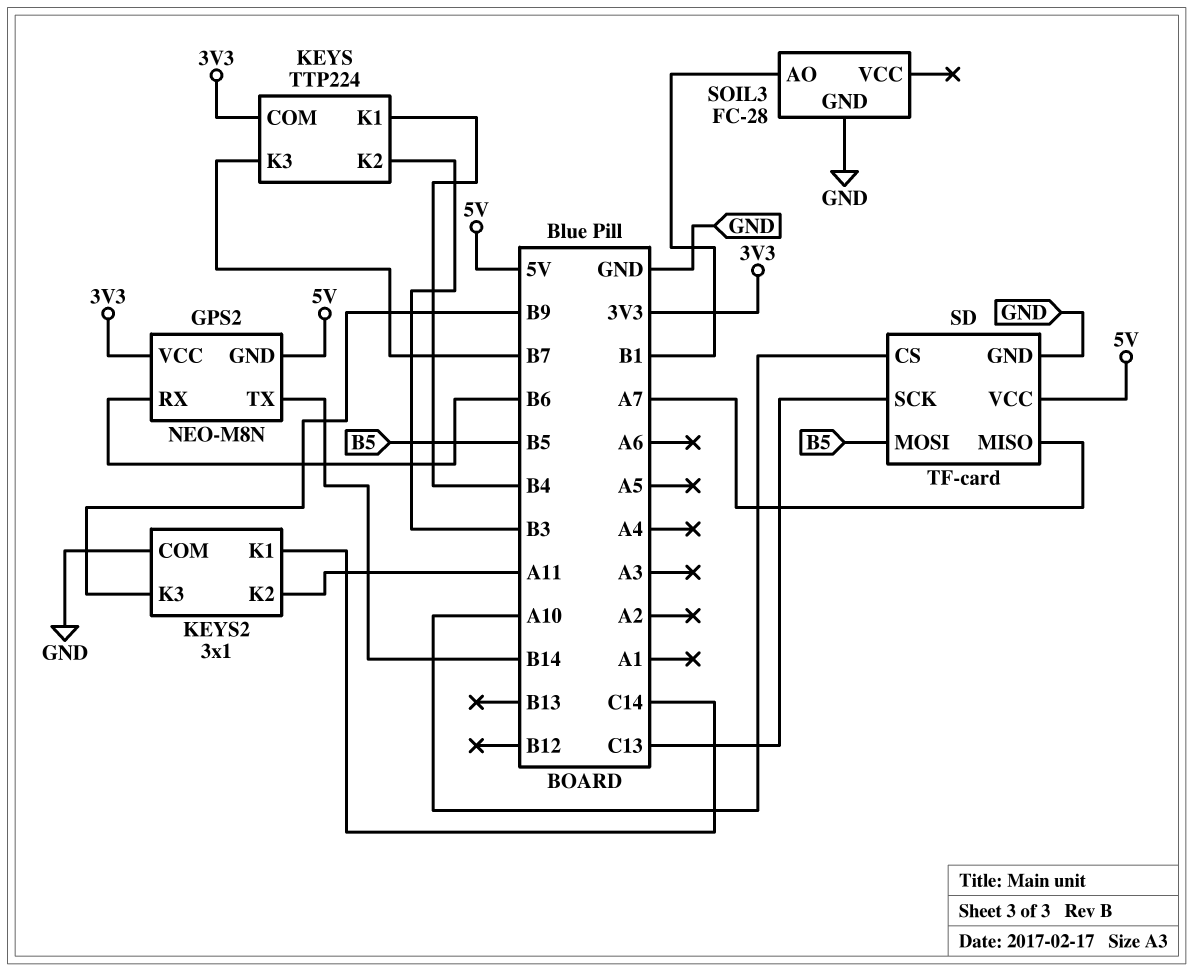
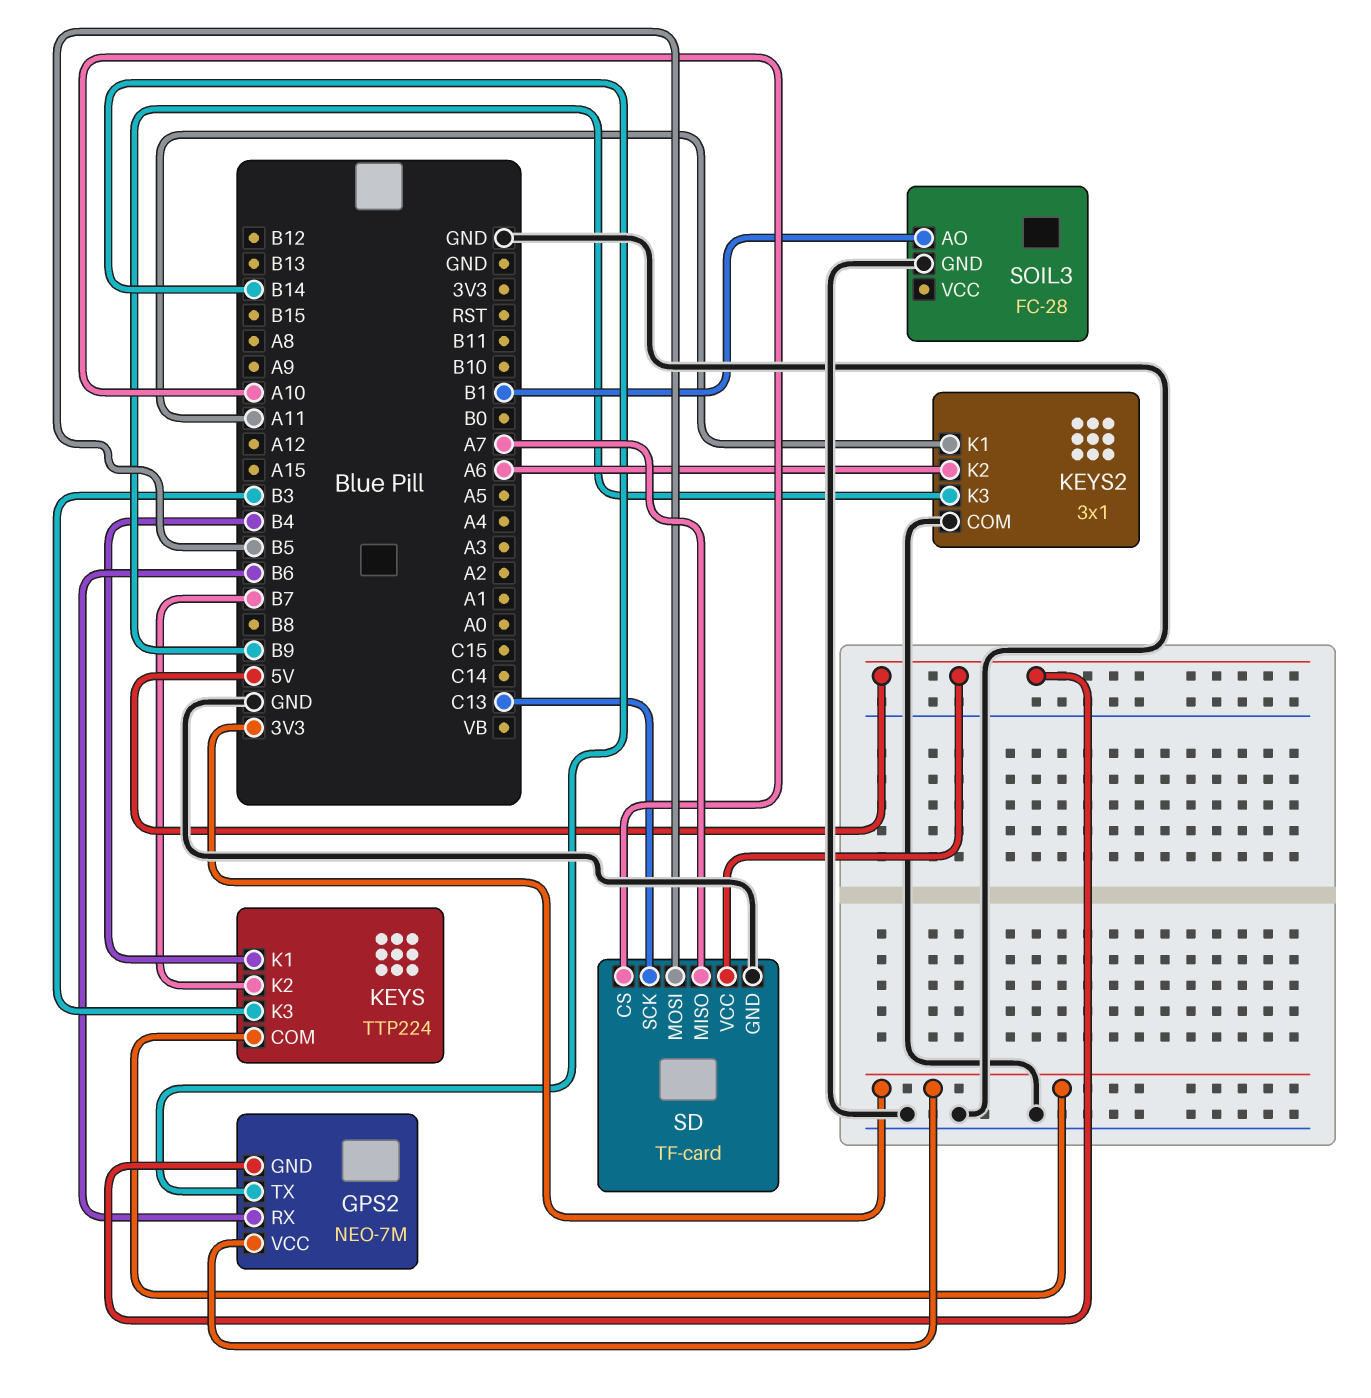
GPS2: NEO-M8N -> NEO-7M
KEYS pin K2: B3 -> B7
KEYS pin K3: B7 -> B3
KEYS2 pin K1: C14 -> A11
KEYS2 pin K2: A11 -> A6

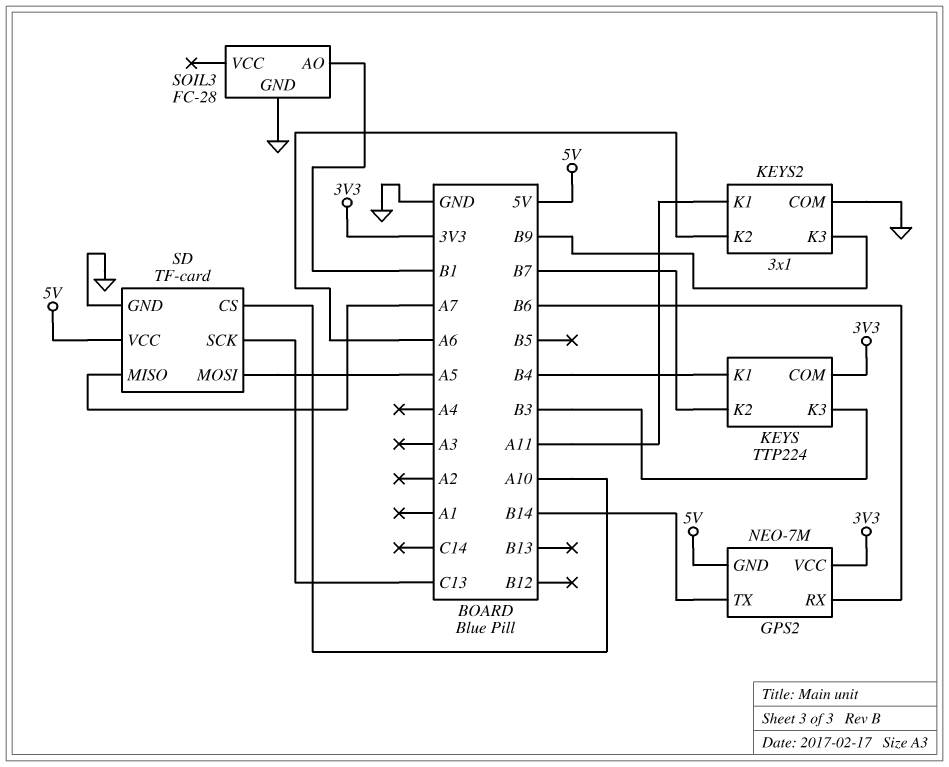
SD pin MOSI: B5 -> A5

